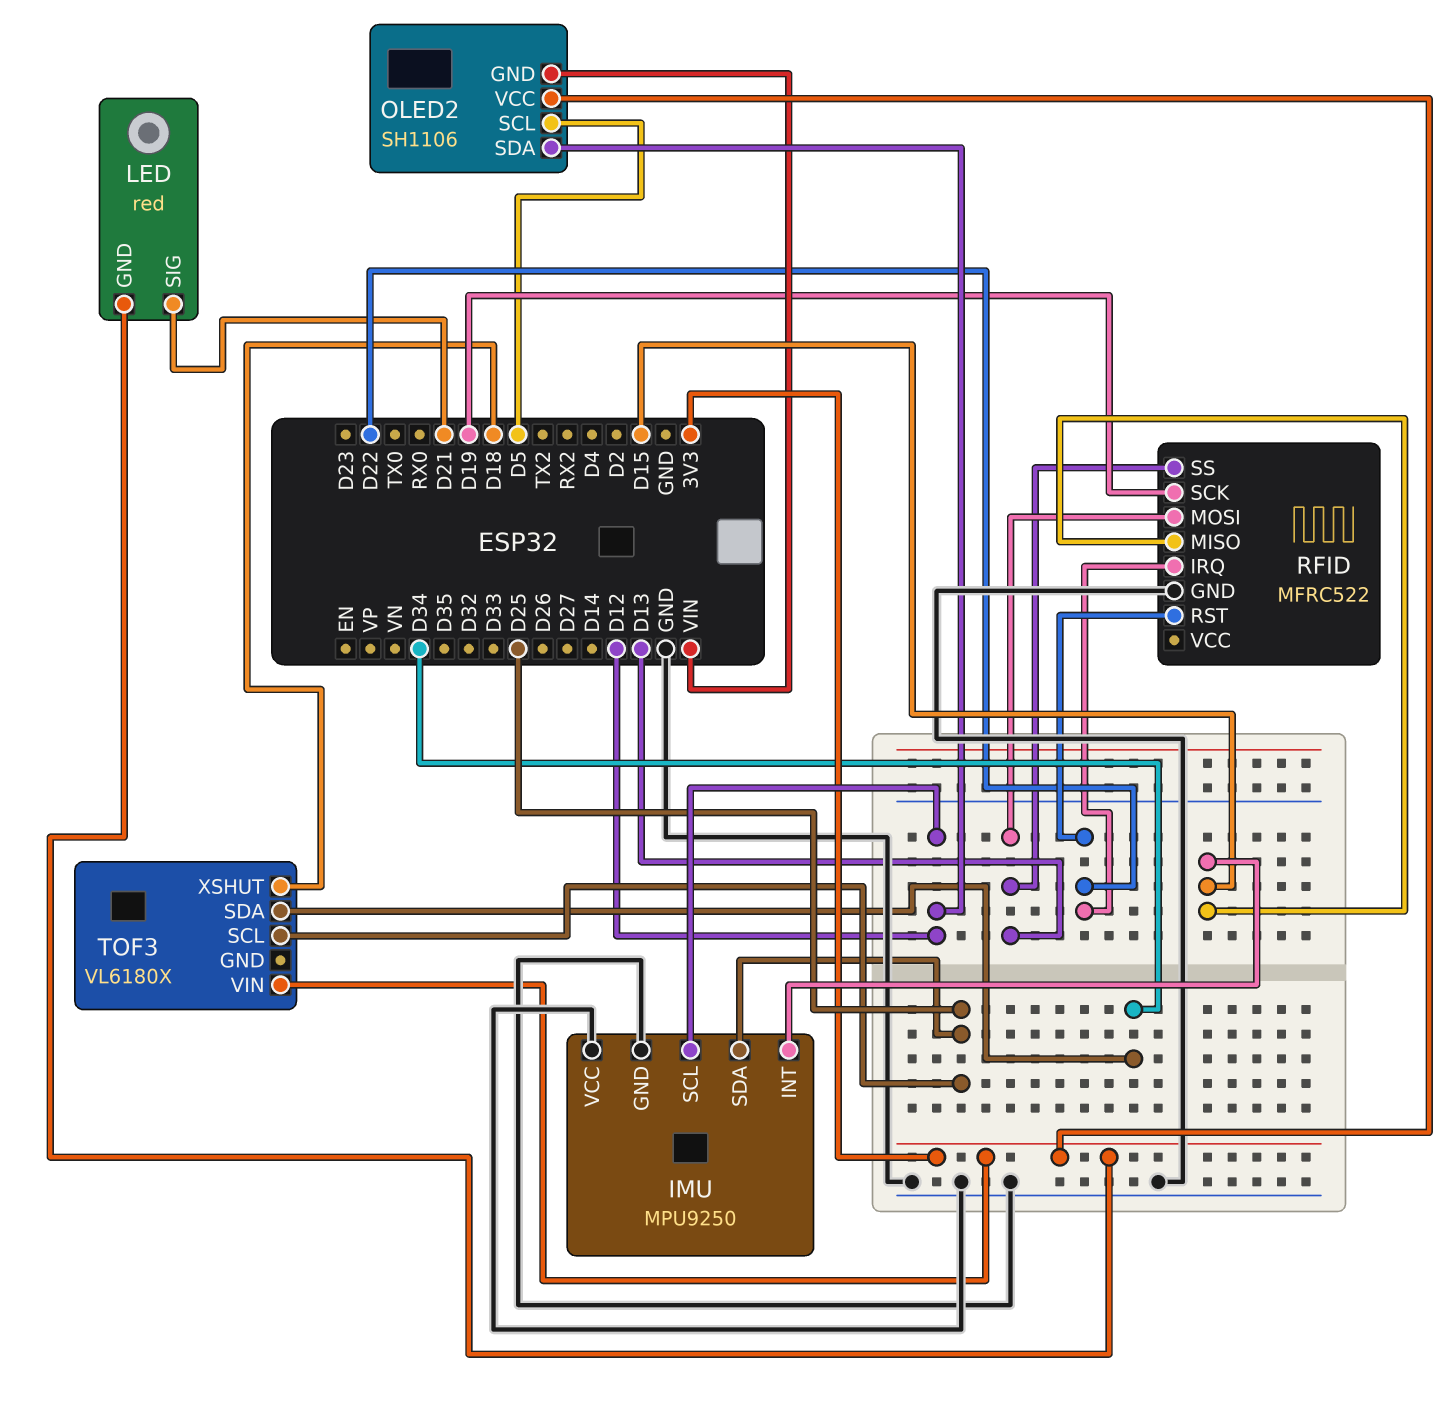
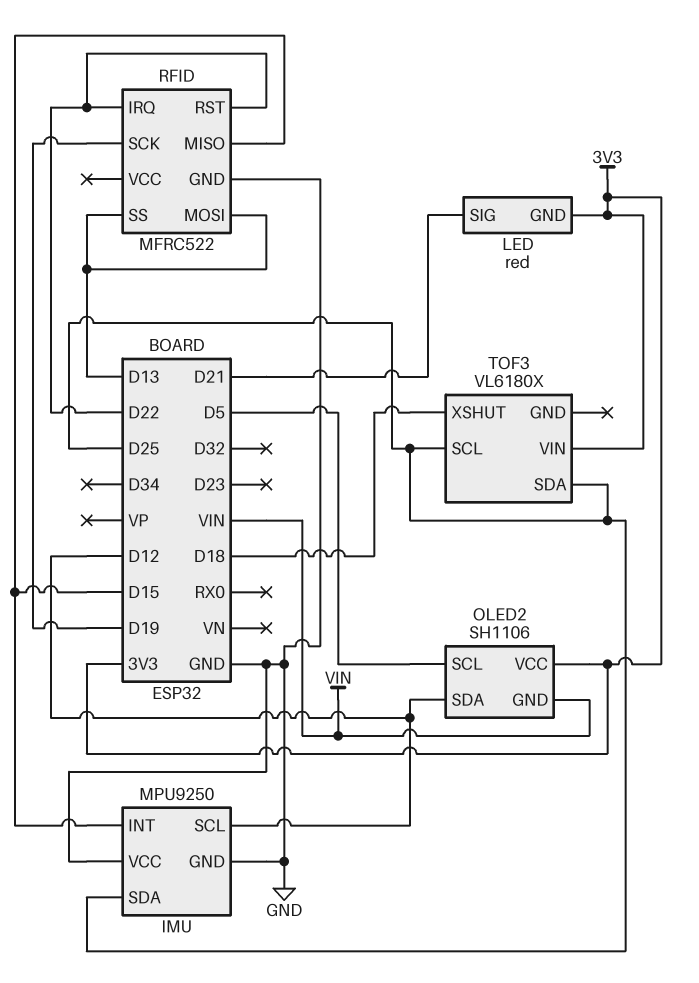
TOF3 pin SDA: D34 -> D25

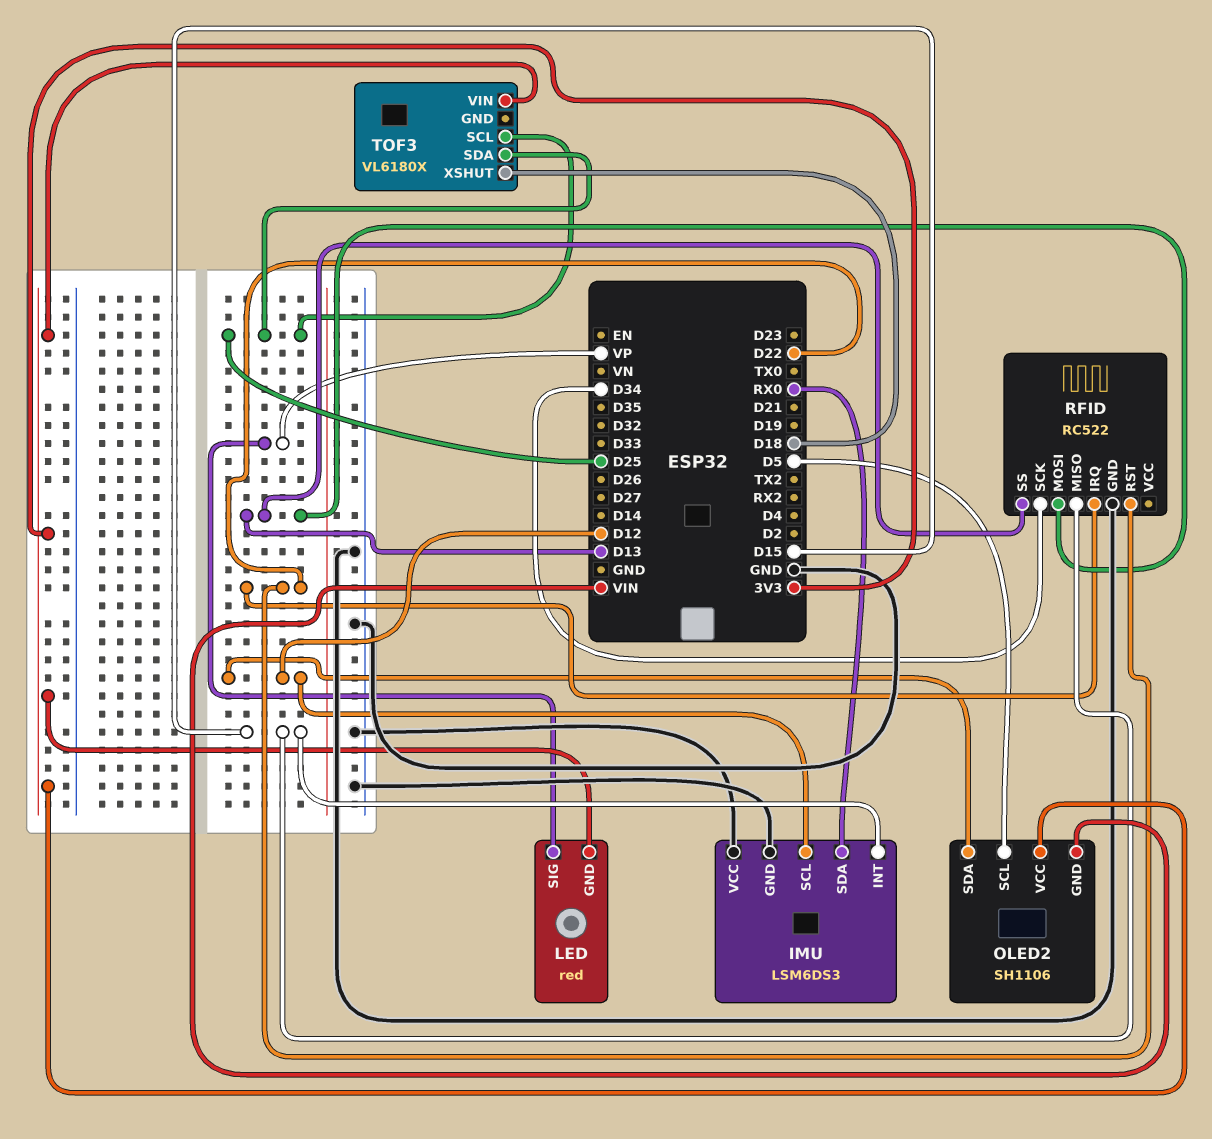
IMU: MPU9250 -> LSM6DS3
IMU pin SDA: D25 -> RX0
LED pin SIG: D21 -> VP
RFID: MFRC522 -> RC522
RFID pin SCK: D19 -> D34

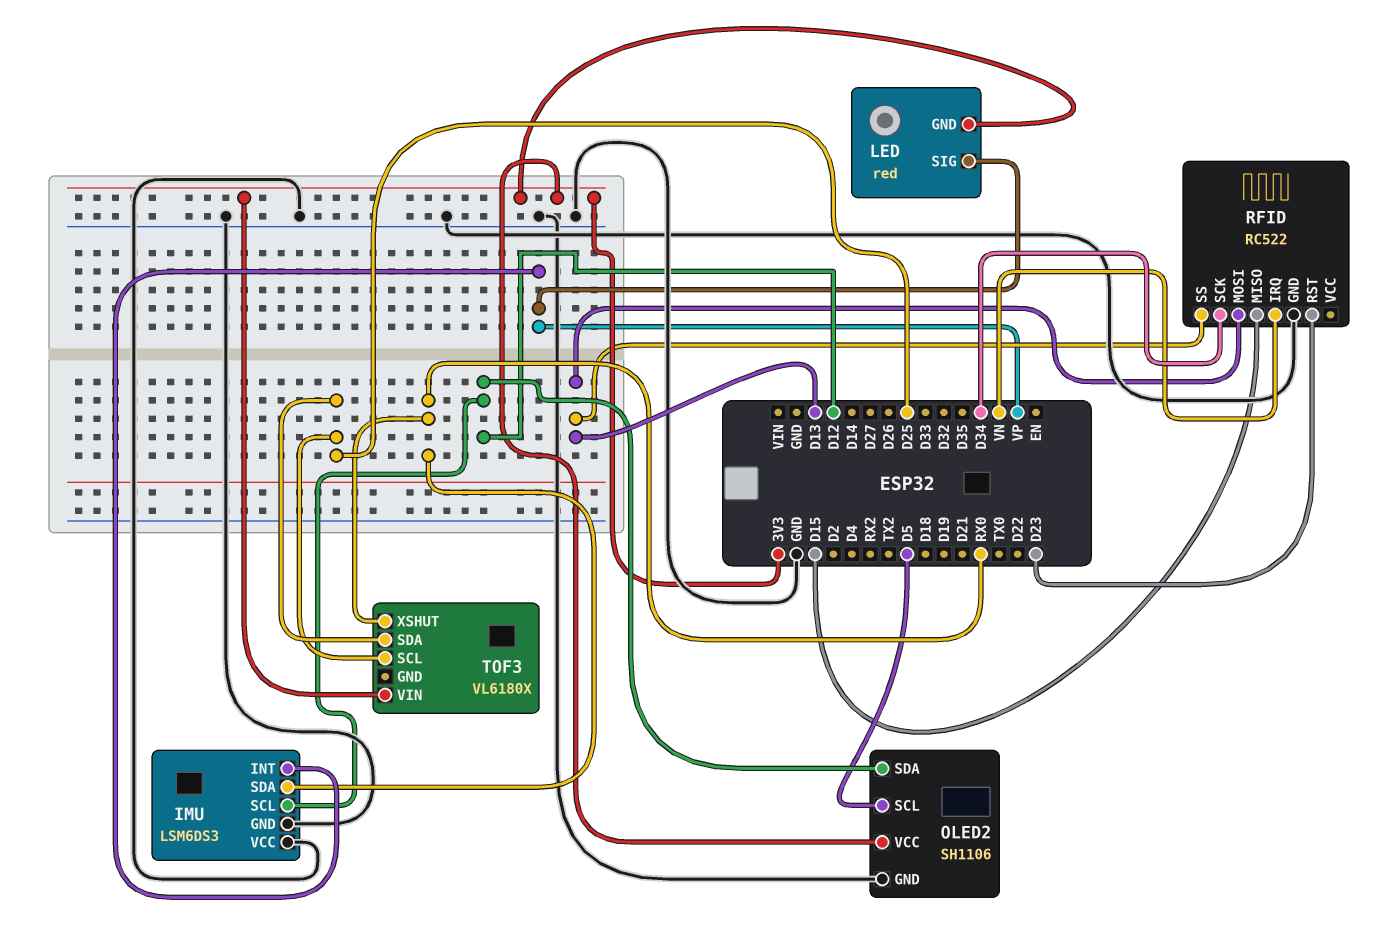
IMU pin INT: D15 -> VP
OLED2 pin GND: VIN -> GND
RFID pin IRQ: D22 -> VN
RFID pin RST: D22 -> D23
TOF3 pin XSHUT: D18 -> RX0

